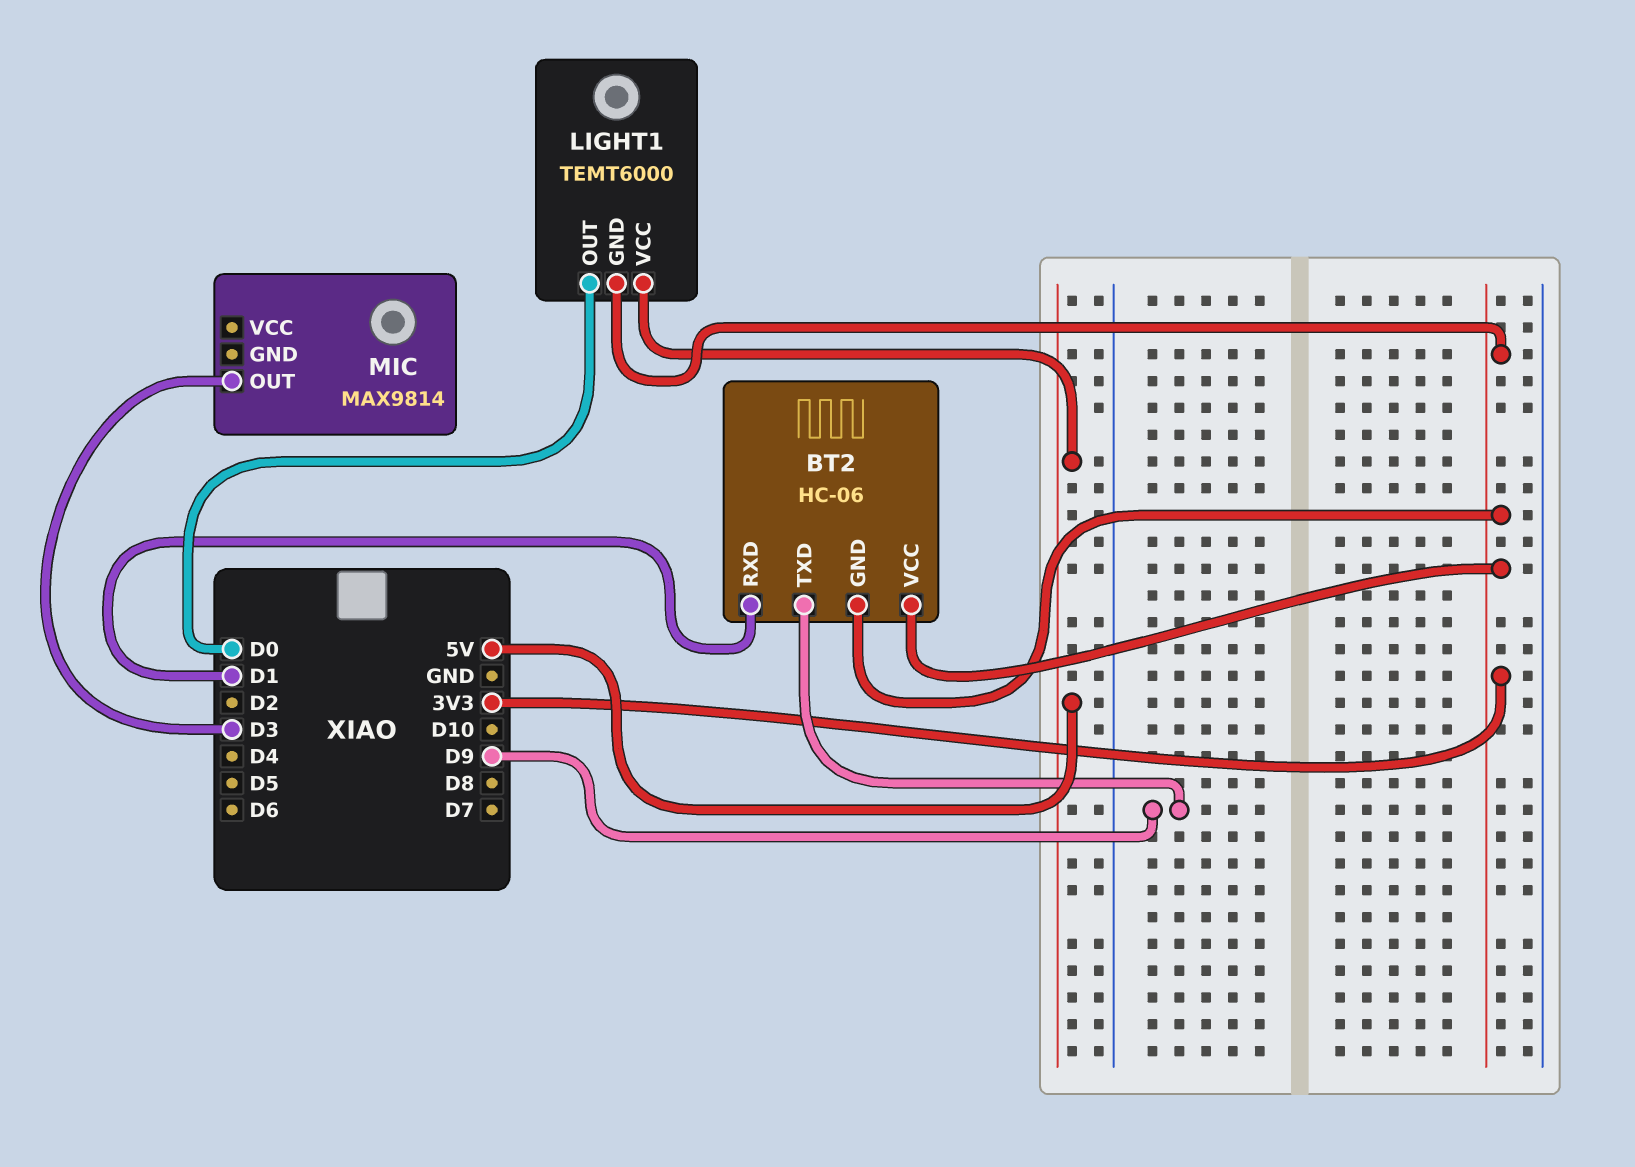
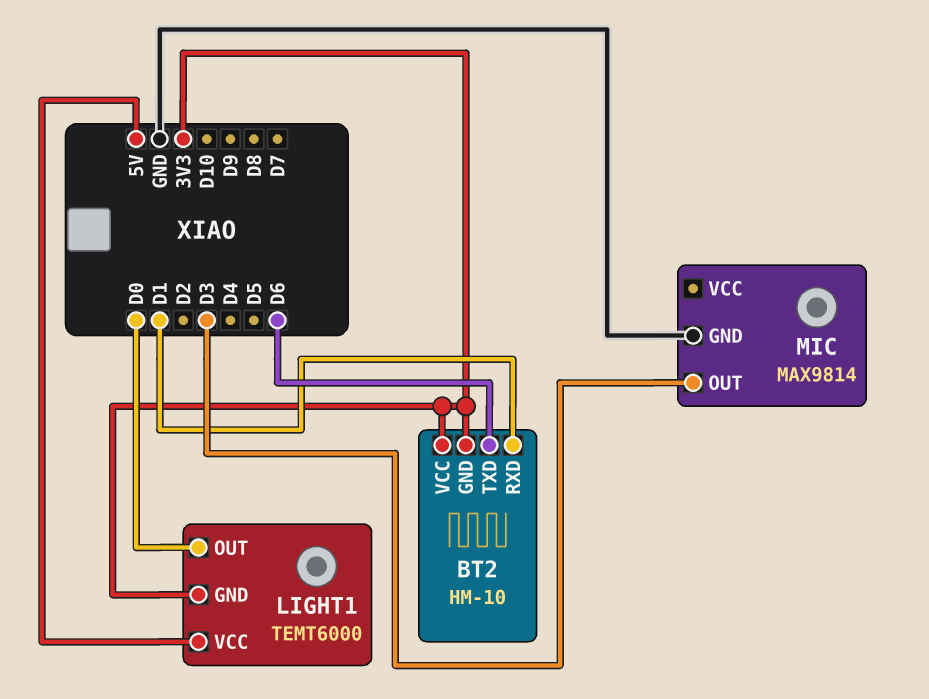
BT2: HC-06 -> HM-10
BT2 pin TXD: D9 -> D6
MIC pin GND: none -> GND

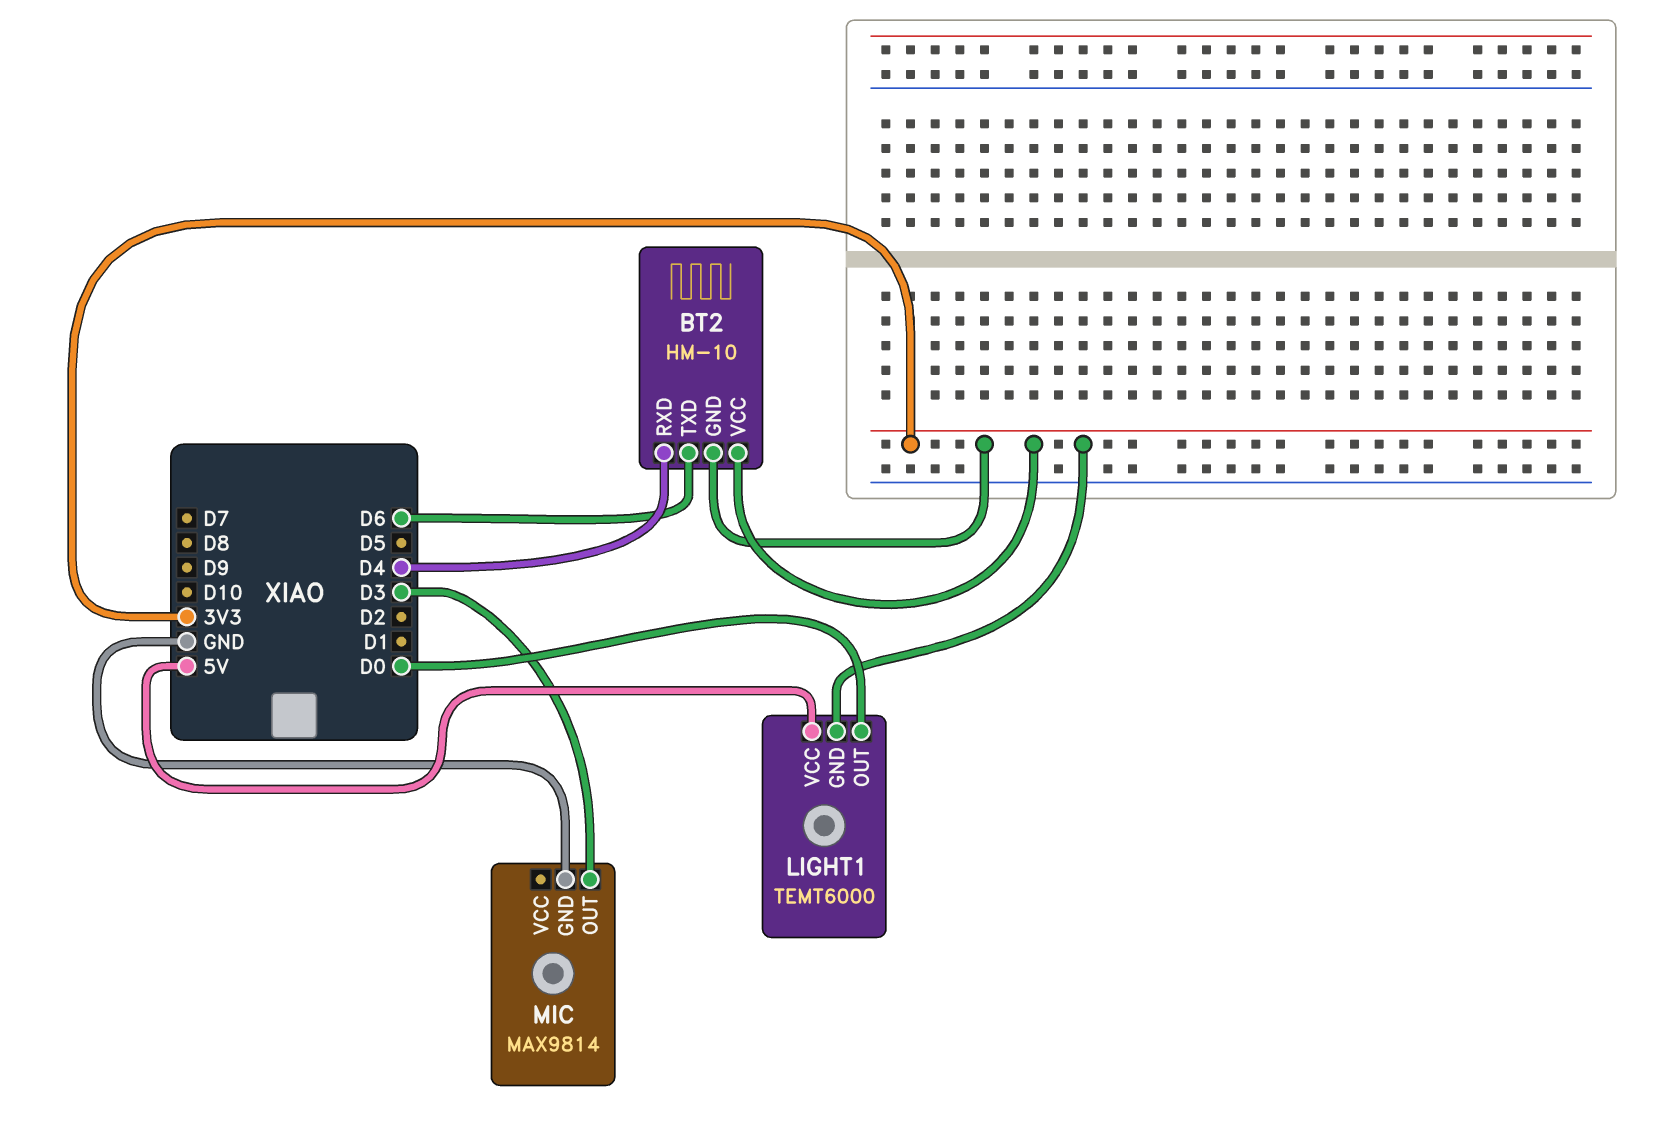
BT2 pin RXD: D1 -> D4

